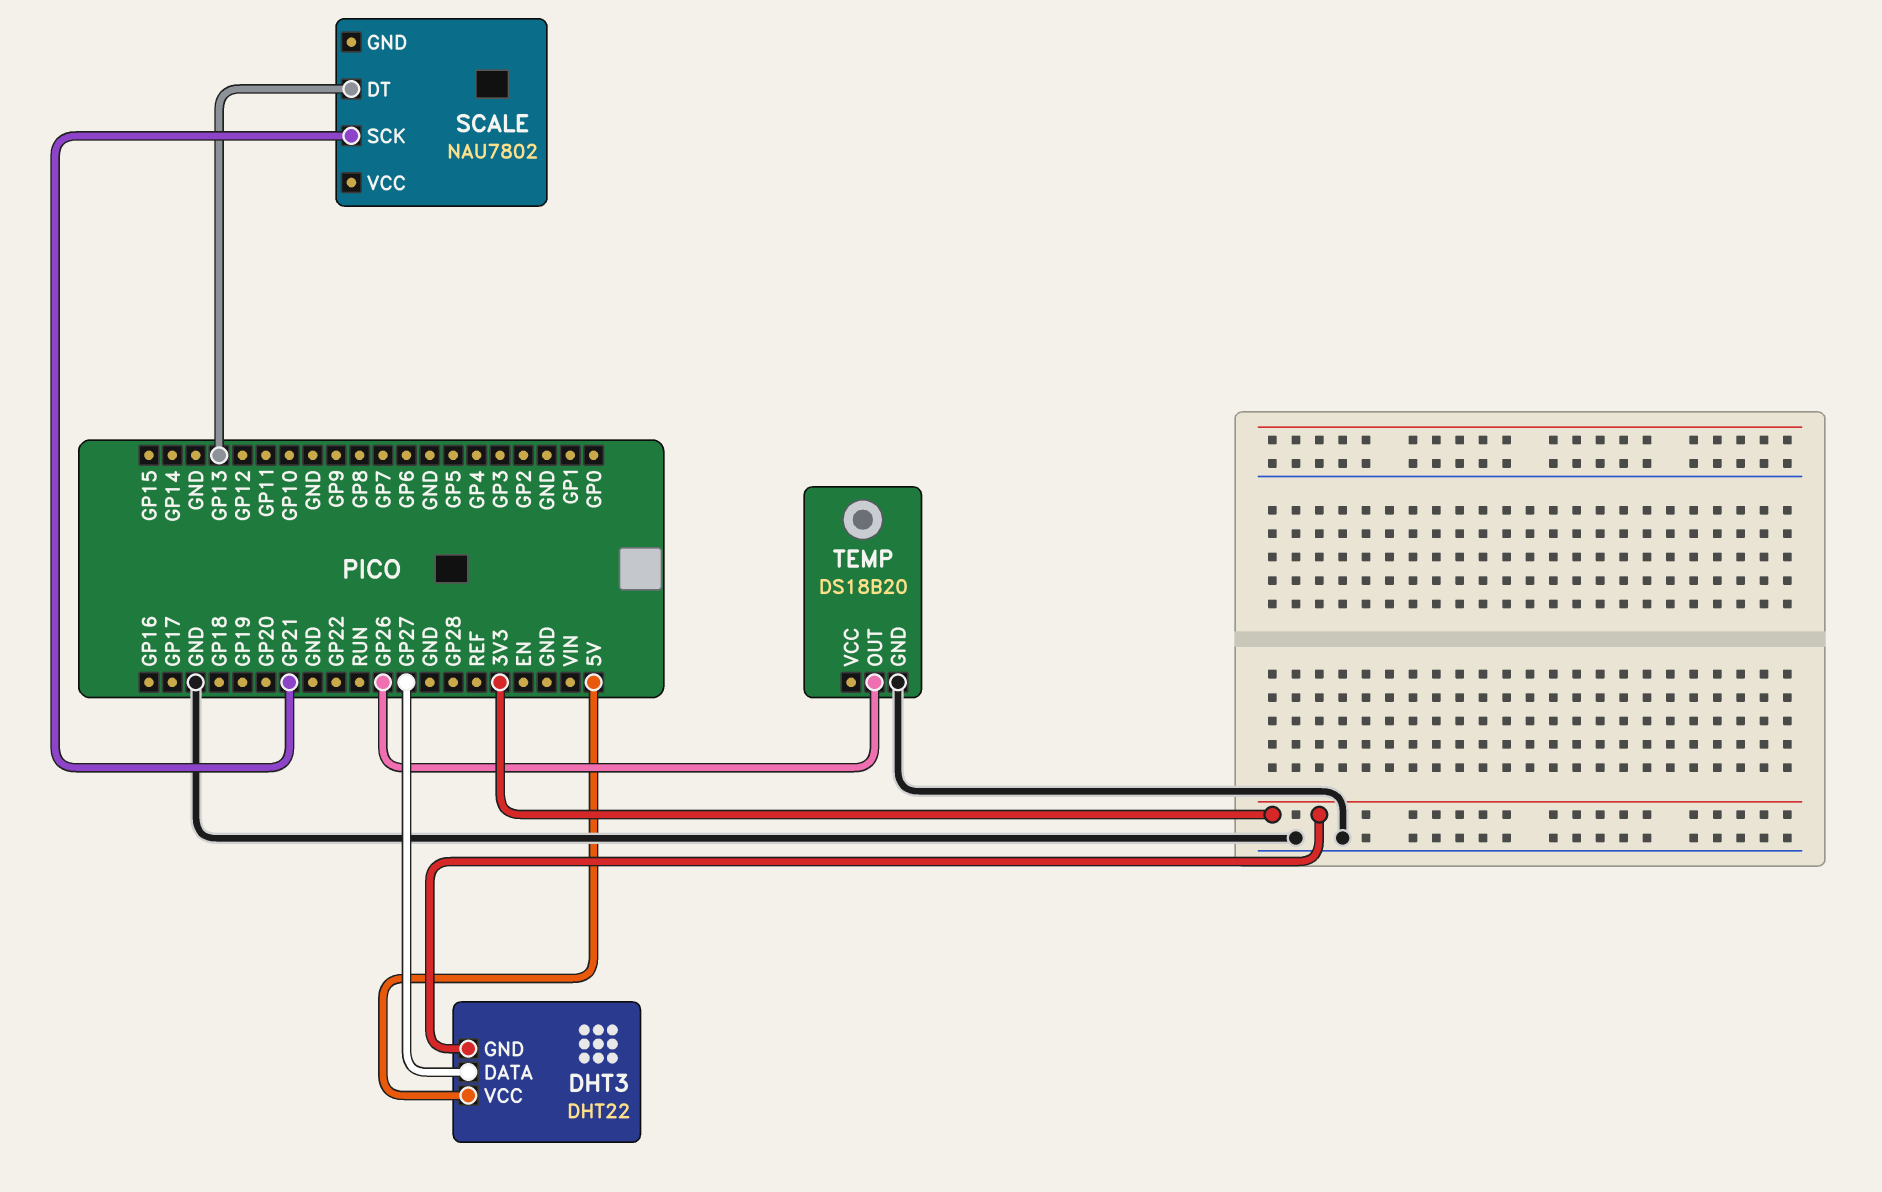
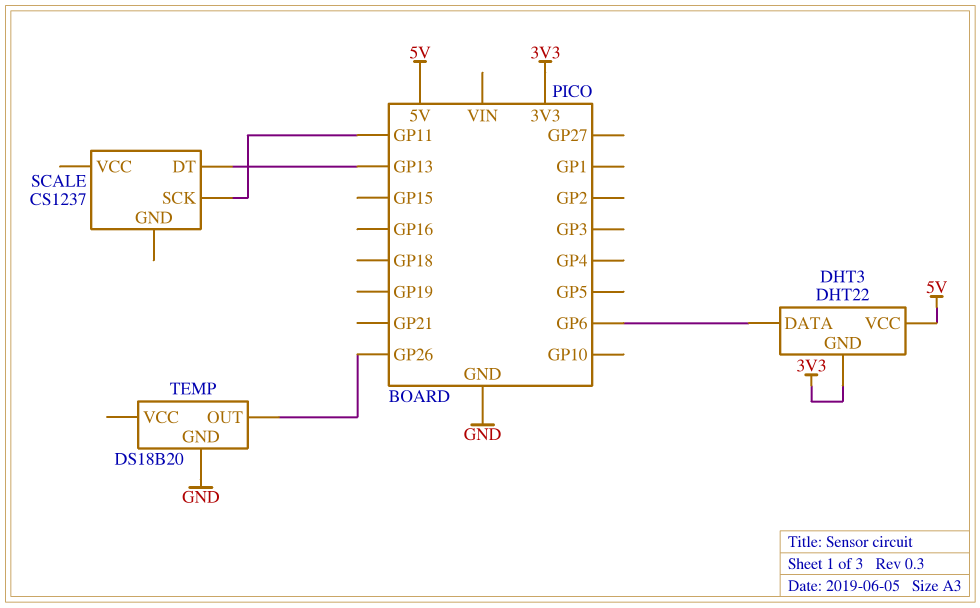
DHT3 pin DATA: GP27 -> GP6
SCALE: NAU7802 -> CS1237
SCALE pin SCK: GP21 -> GP11

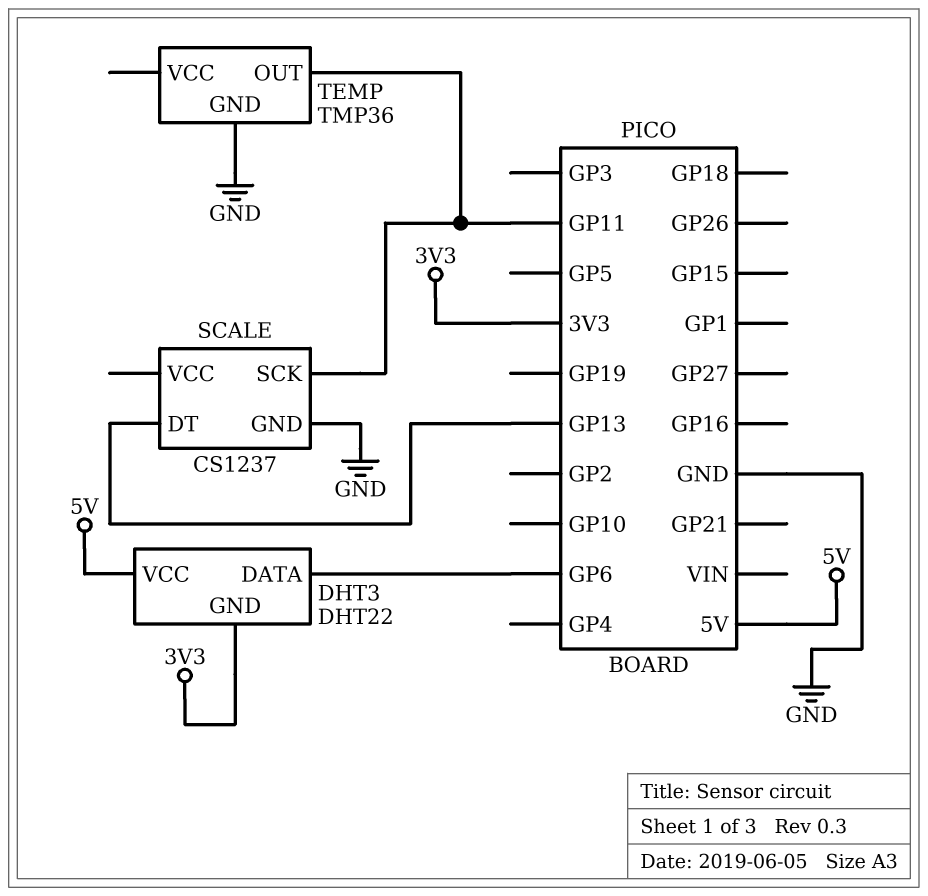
SCALE pin GND: none -> GND
TEMP: DS18B20 -> TMP36
TEMP pin OUT: GP26 -> GP11

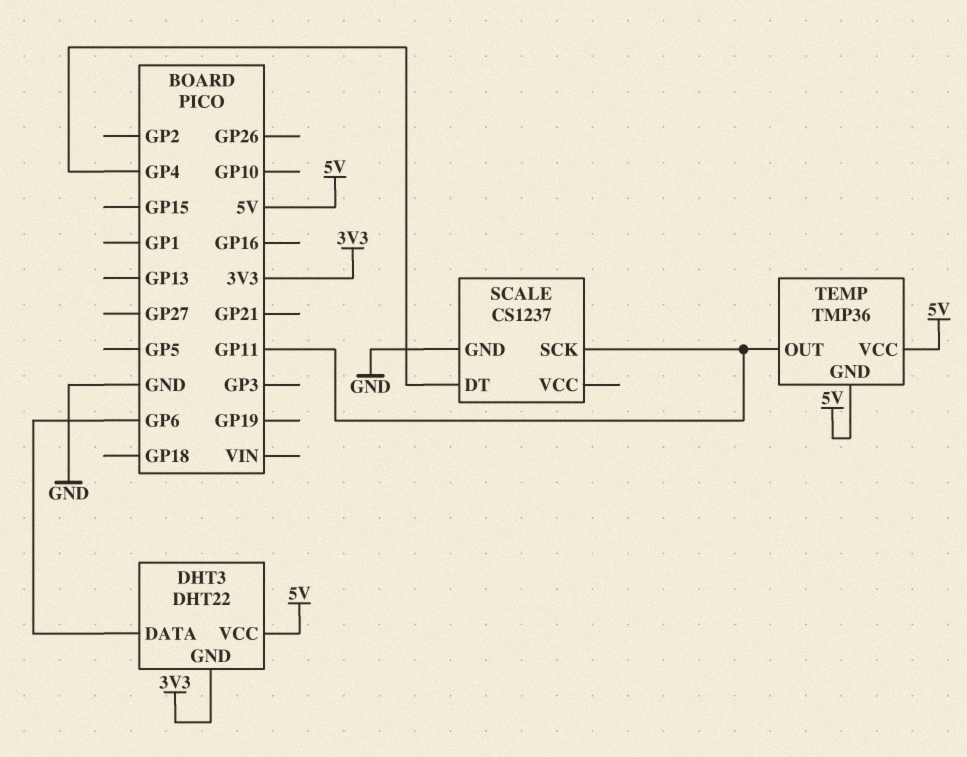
SCALE pin DT: GP13 -> GP4
TEMP pin GND: GND -> 5V
TEMP pin VCC: none -> 5V

